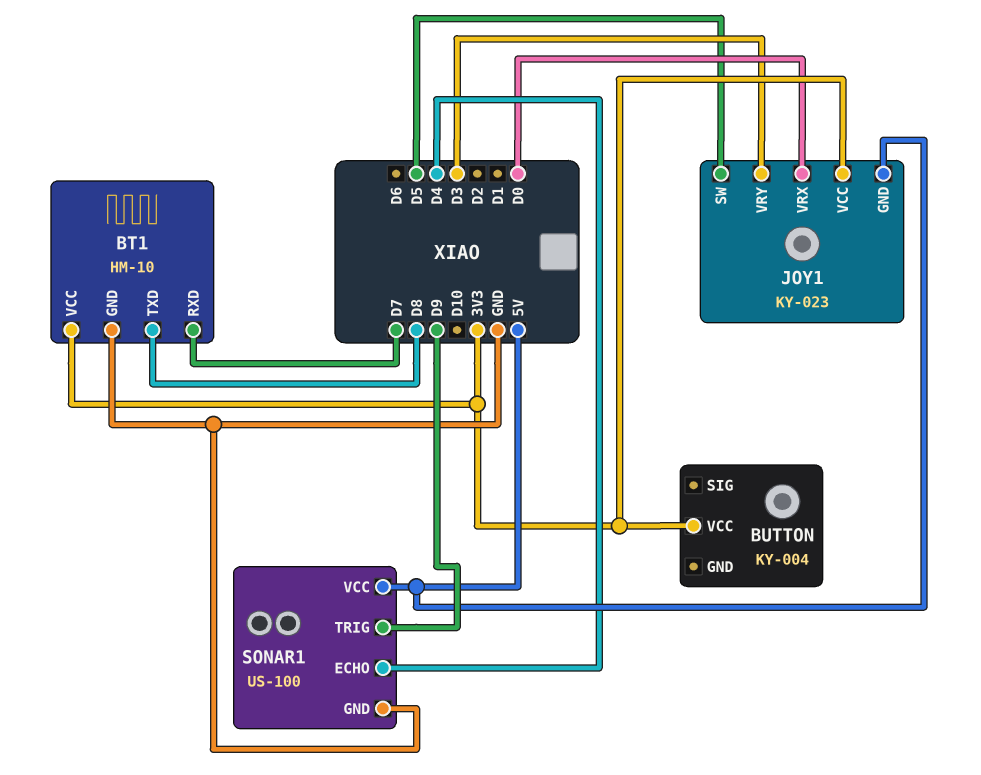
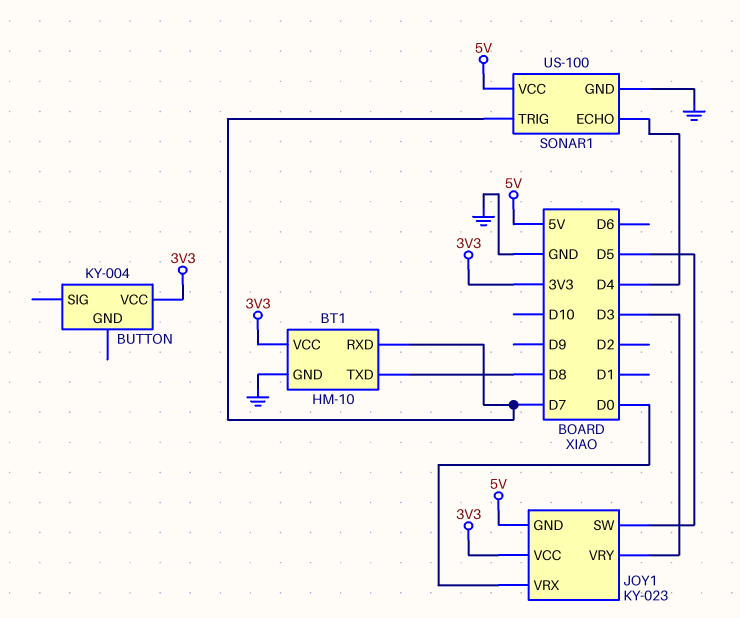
SONAR1 pin TRIG: D9 -> D7

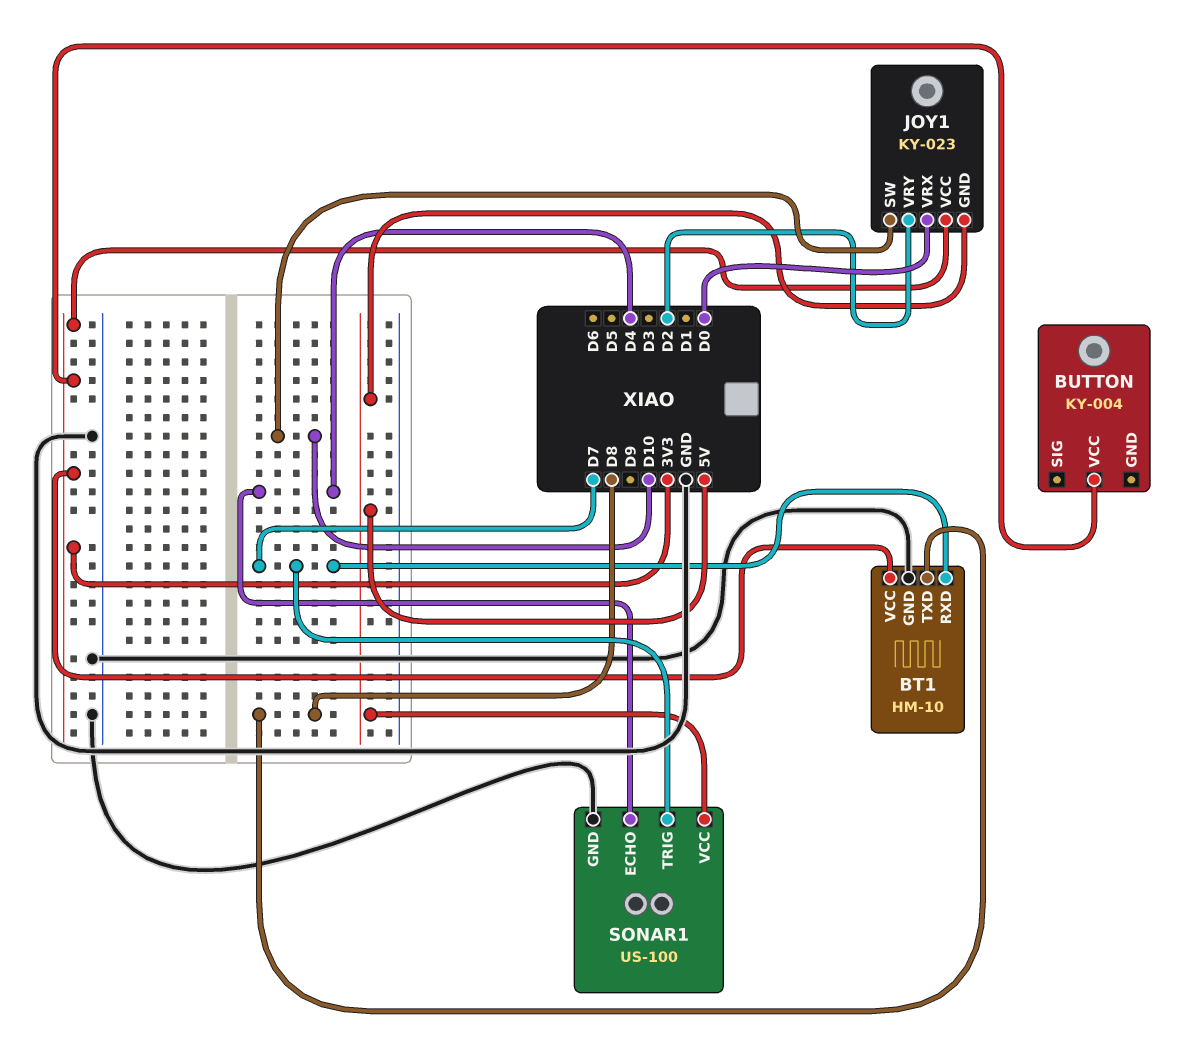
JOY1 pin SW: D5 -> D10
JOY1 pin VRY: D3 -> D2

